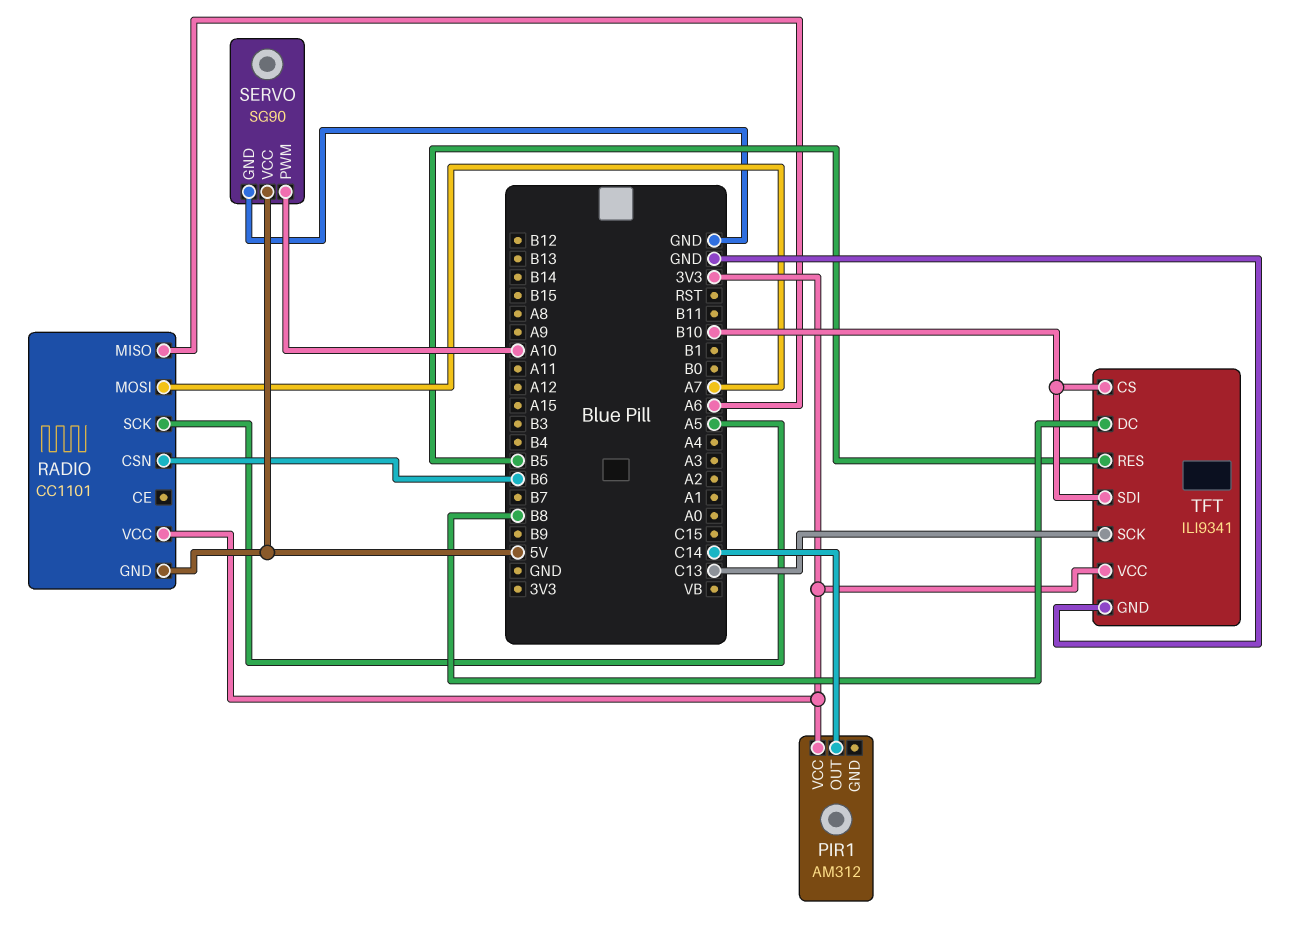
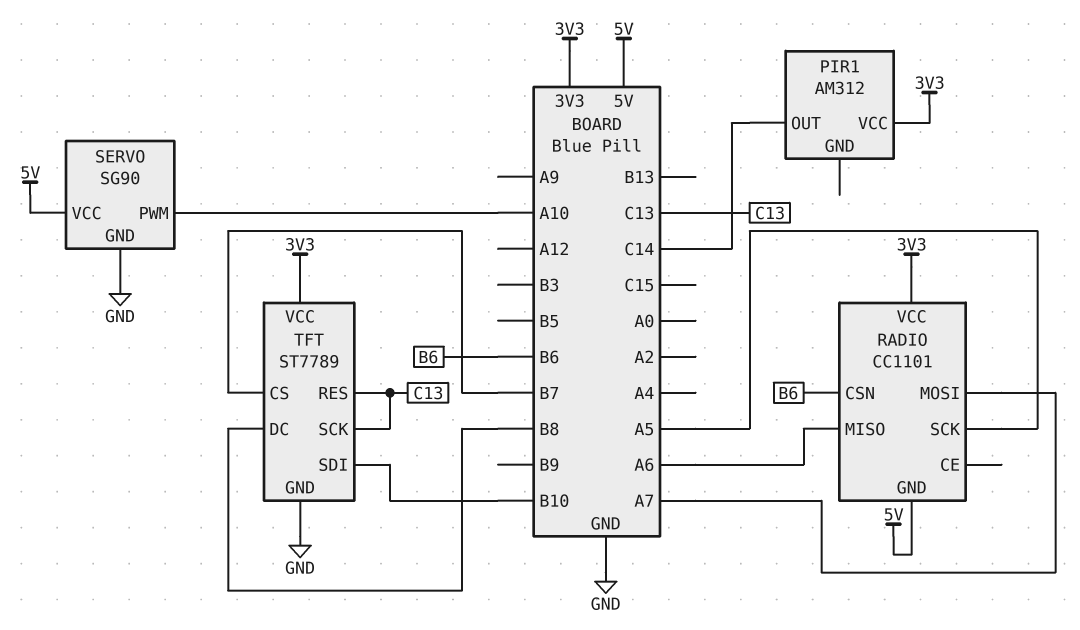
TFT: ILI9341 -> ST7789
TFT pin CS: B10 -> B7
TFT pin RES: B5 -> C13

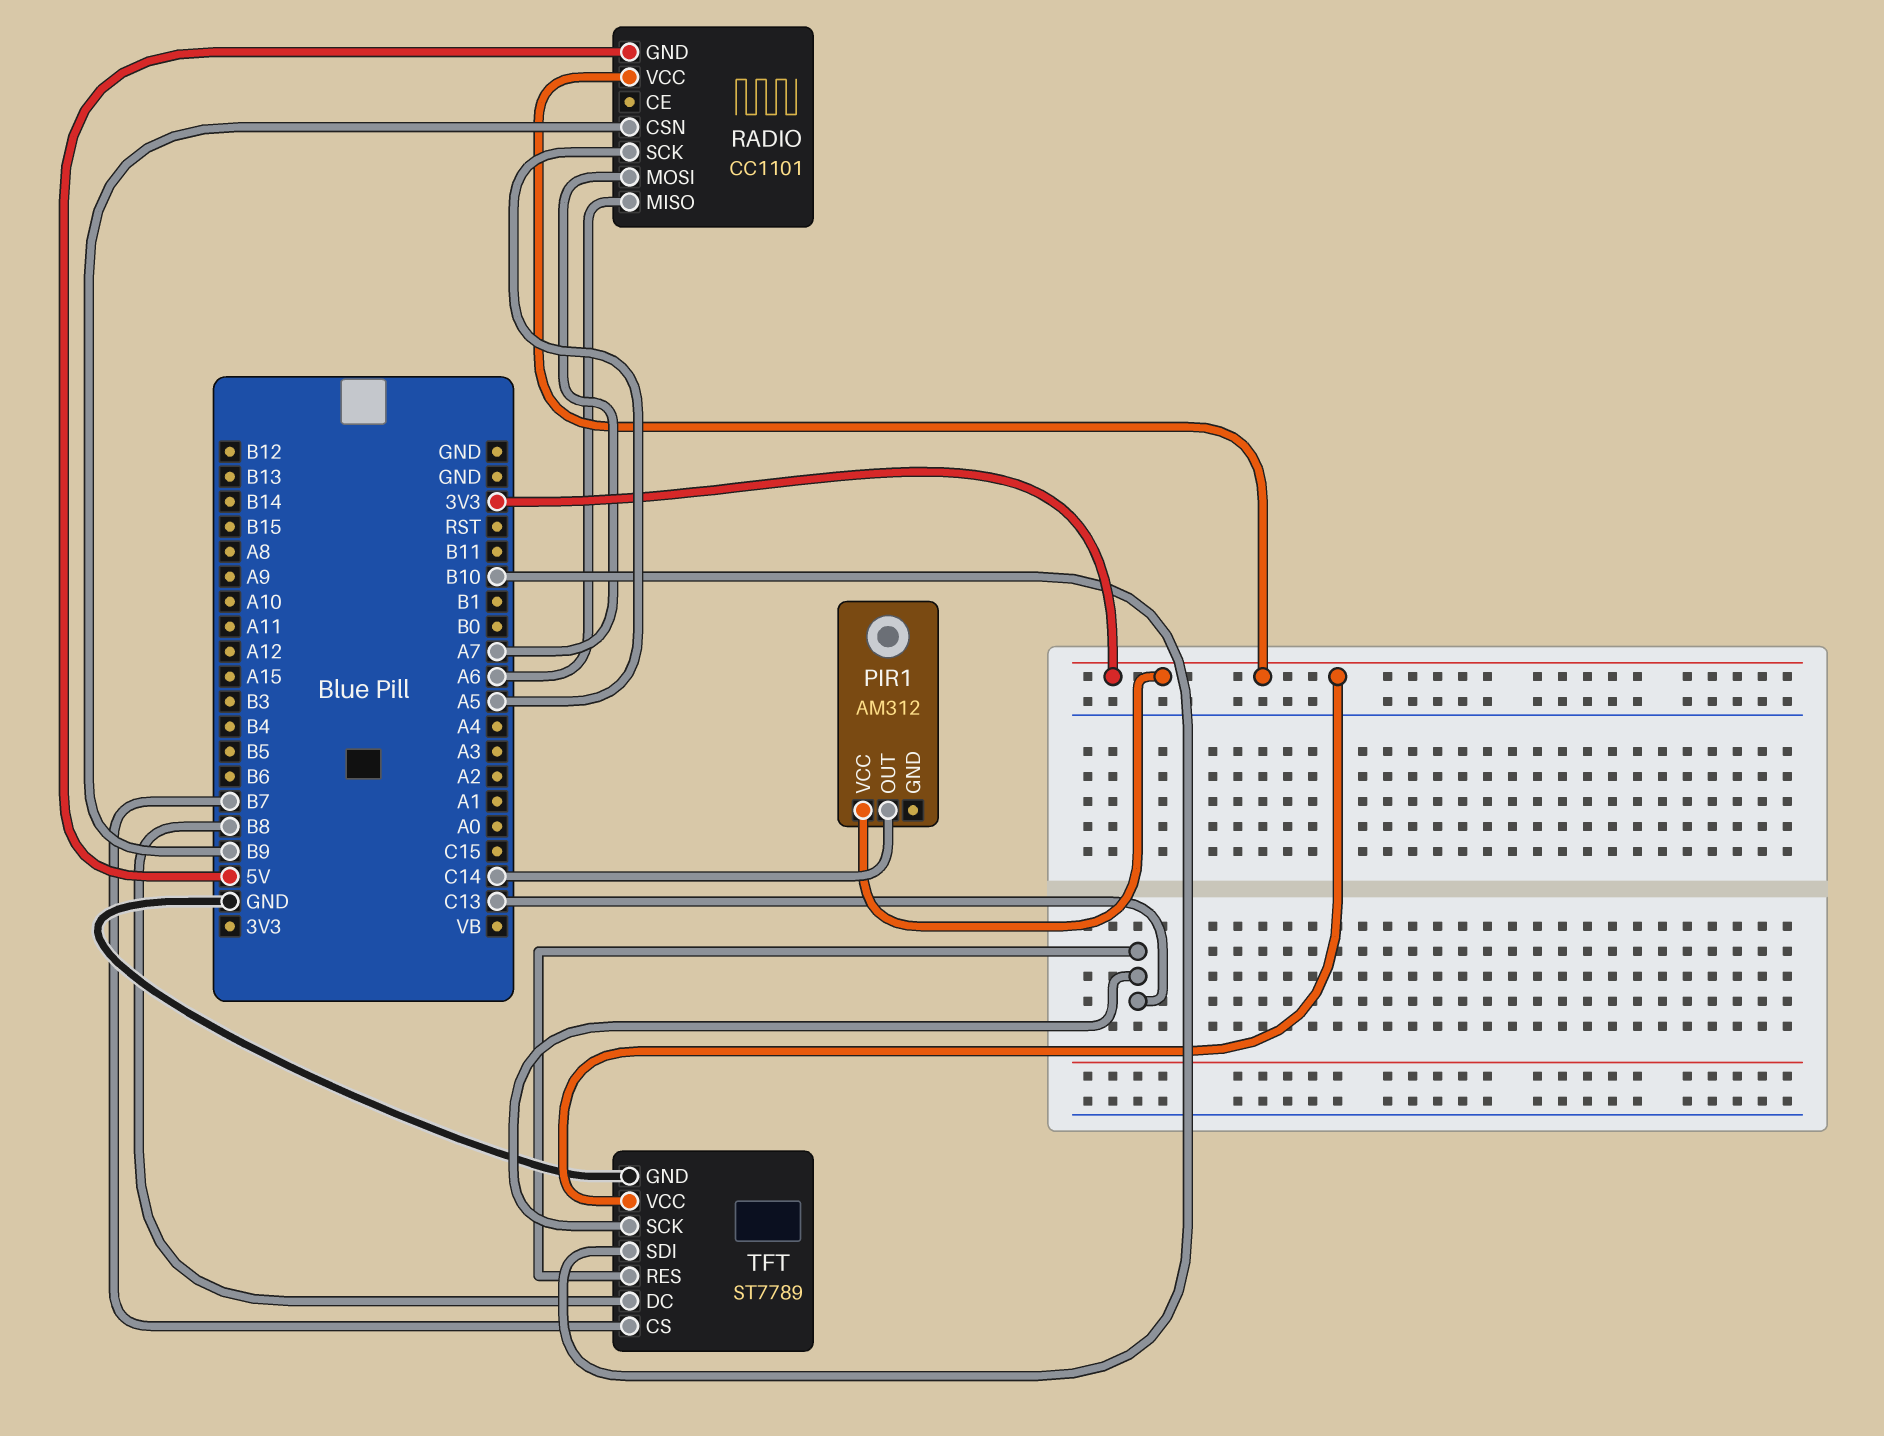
RADIO pin CSN: B6 -> B9
SERVO: SG90 -> none
SERVO pin GND: GND -> none
SERVO pin PWM: A10 -> none
SERVO pin VCC: 5V -> none

